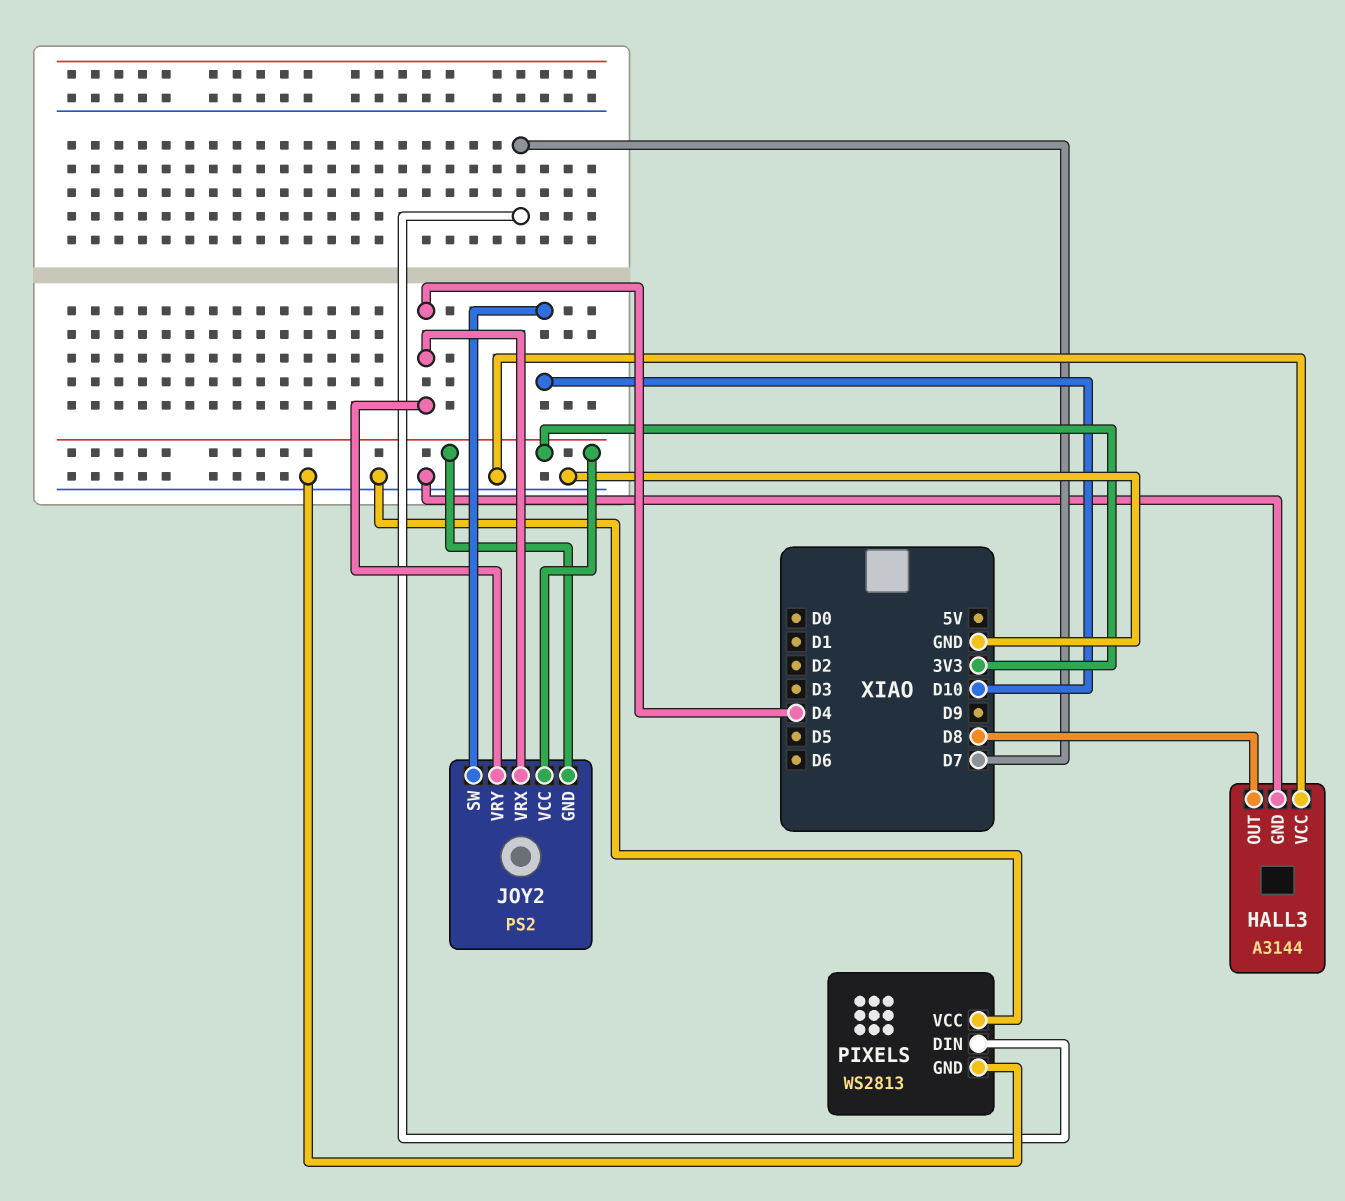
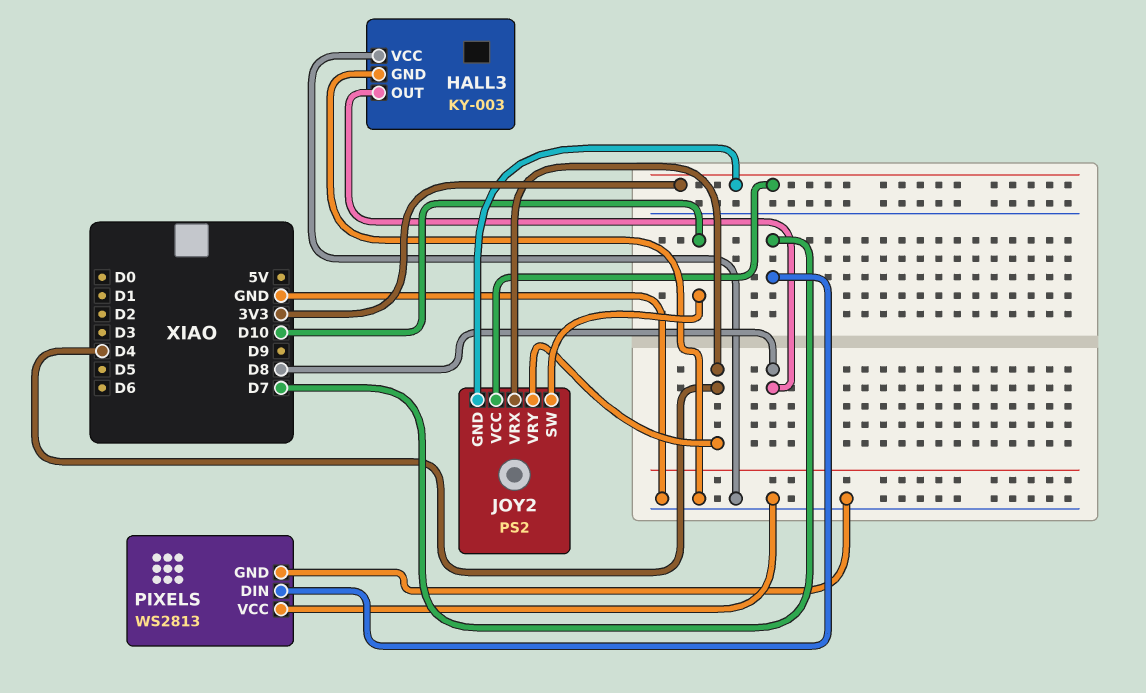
HALL3: A3144 -> KY-003

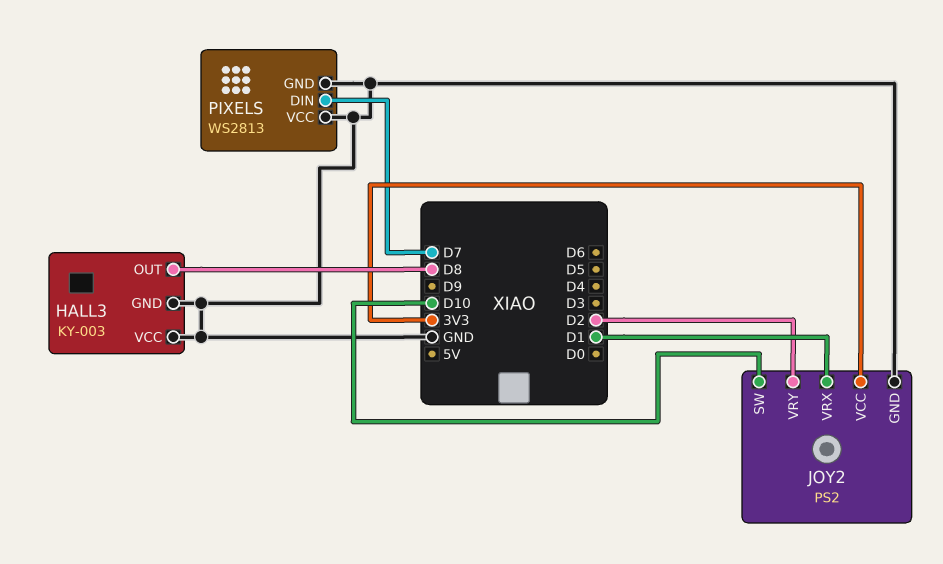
JOY2 pin GND: 3V3 -> GND
JOY2 pin VRX: D4 -> D1
JOY2 pin VRY: D4 -> D2

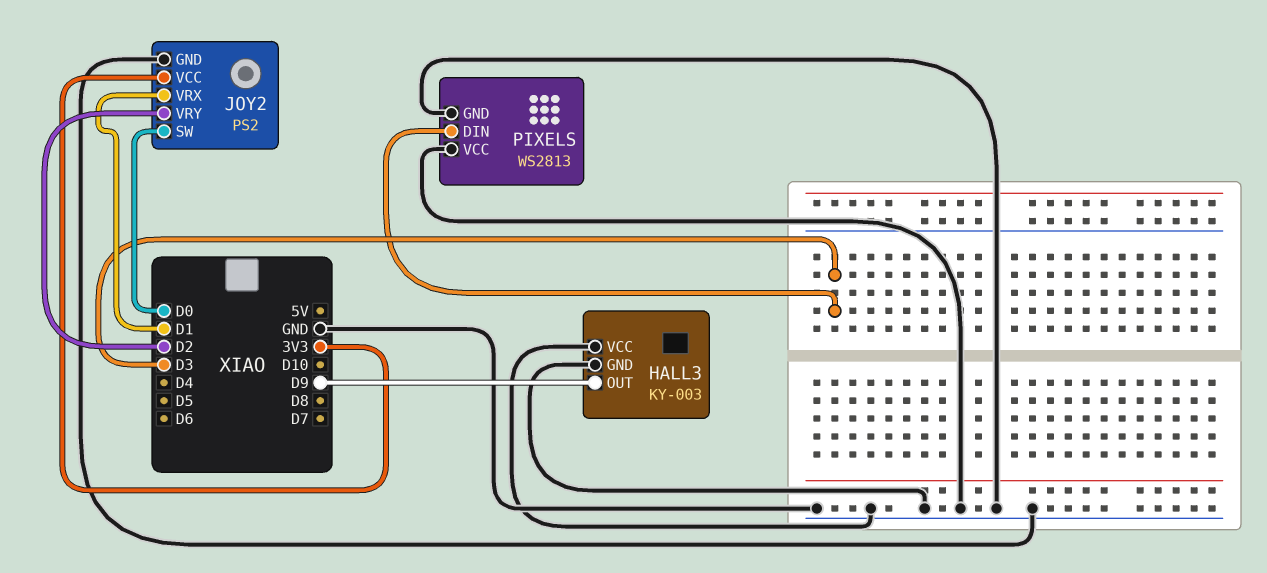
HALL3 pin OUT: D8 -> D9
JOY2 pin SW: D10 -> D0
PIXELS pin DIN: D7 -> D3

